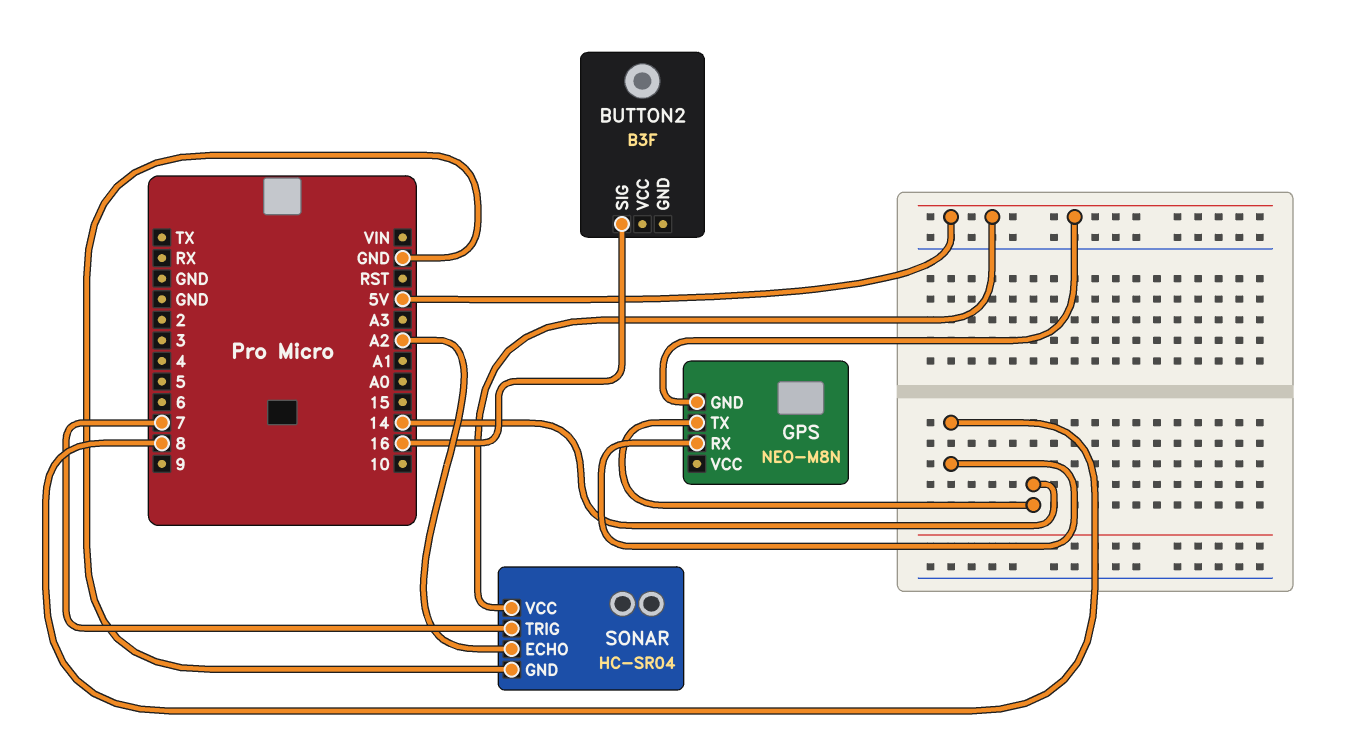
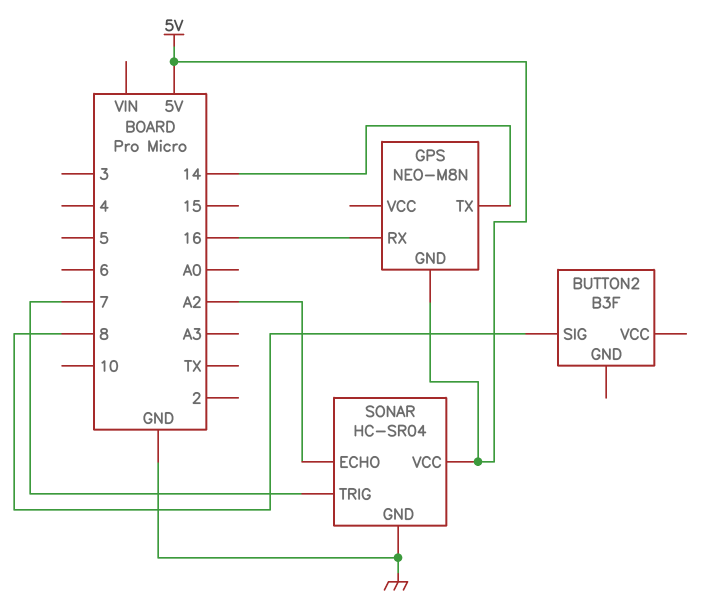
BUTTON2 pin SIG: 16 -> 8
GPS pin RX: 8 -> 16

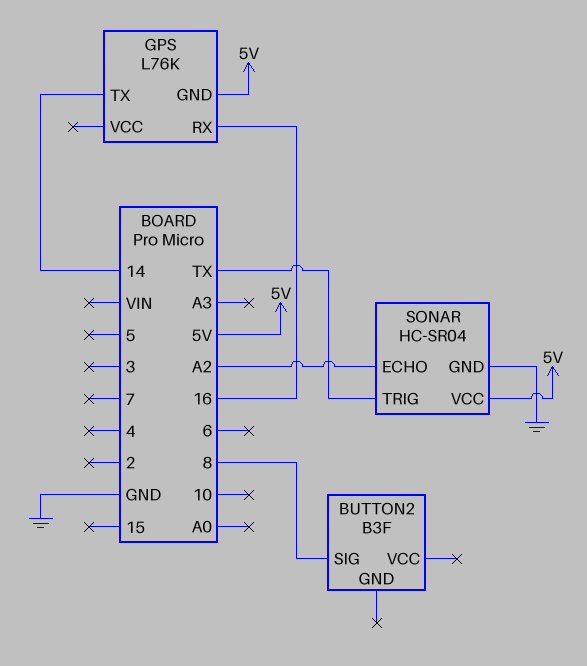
GPS: NEO-M8N -> L76K
SONAR pin TRIG: 7 -> TX

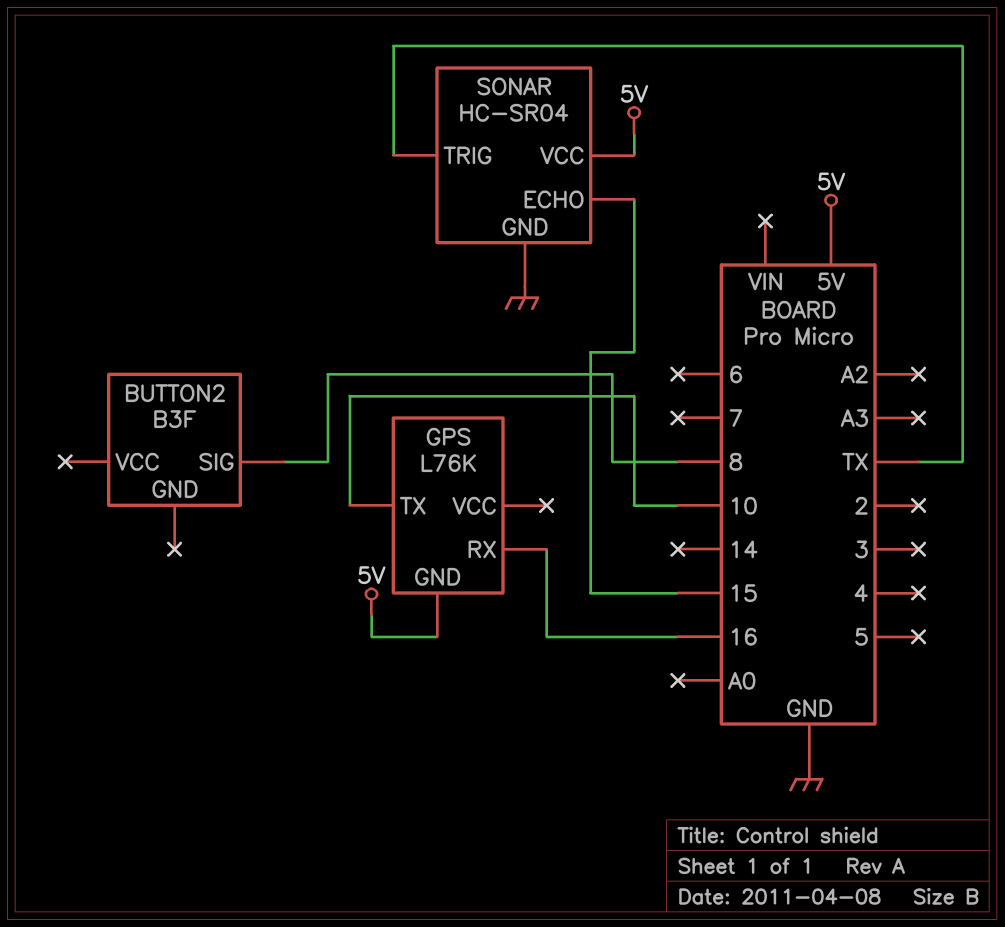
GPS pin TX: 14 -> 10
SONAR pin ECHO: A2 -> 15

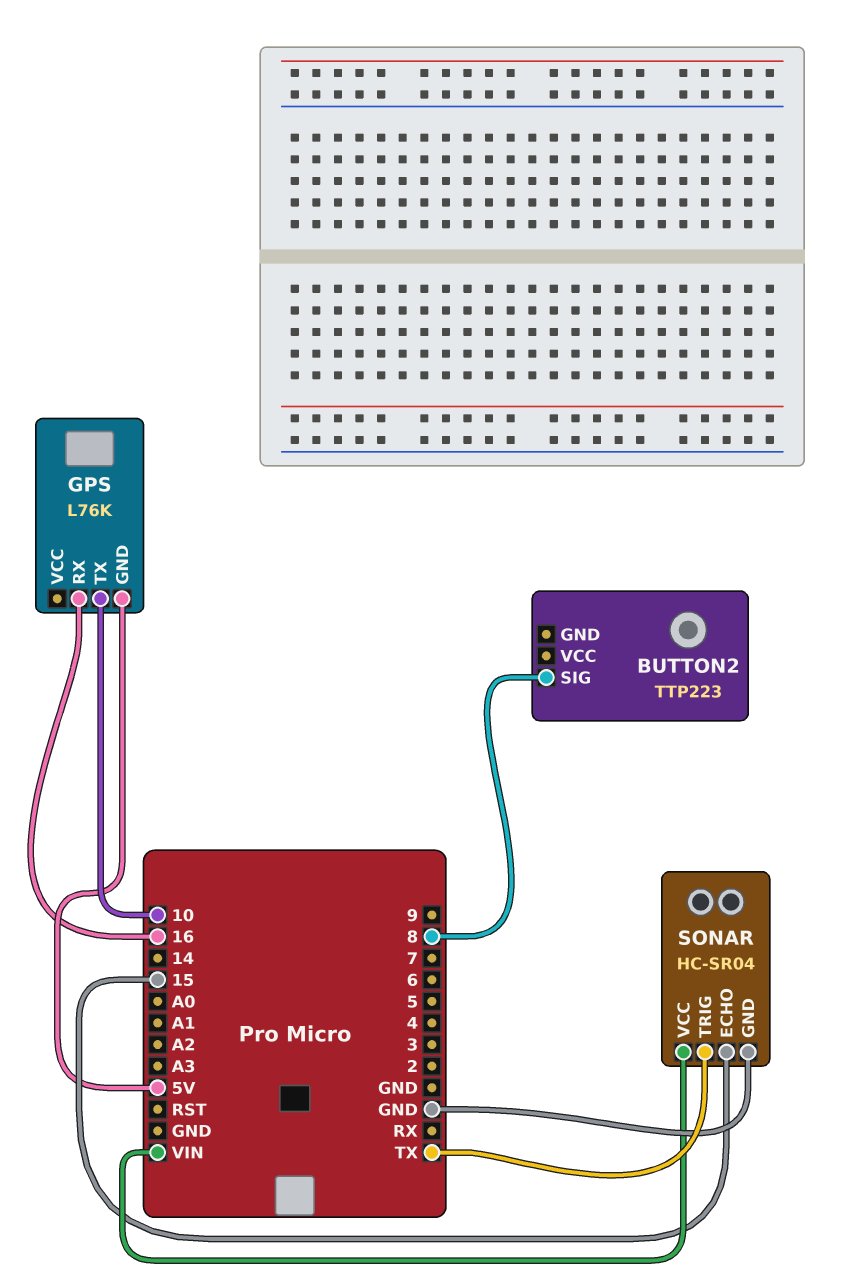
BUTTON2: B3F -> TTP223
SONAR pin VCC: 5V -> VIN

